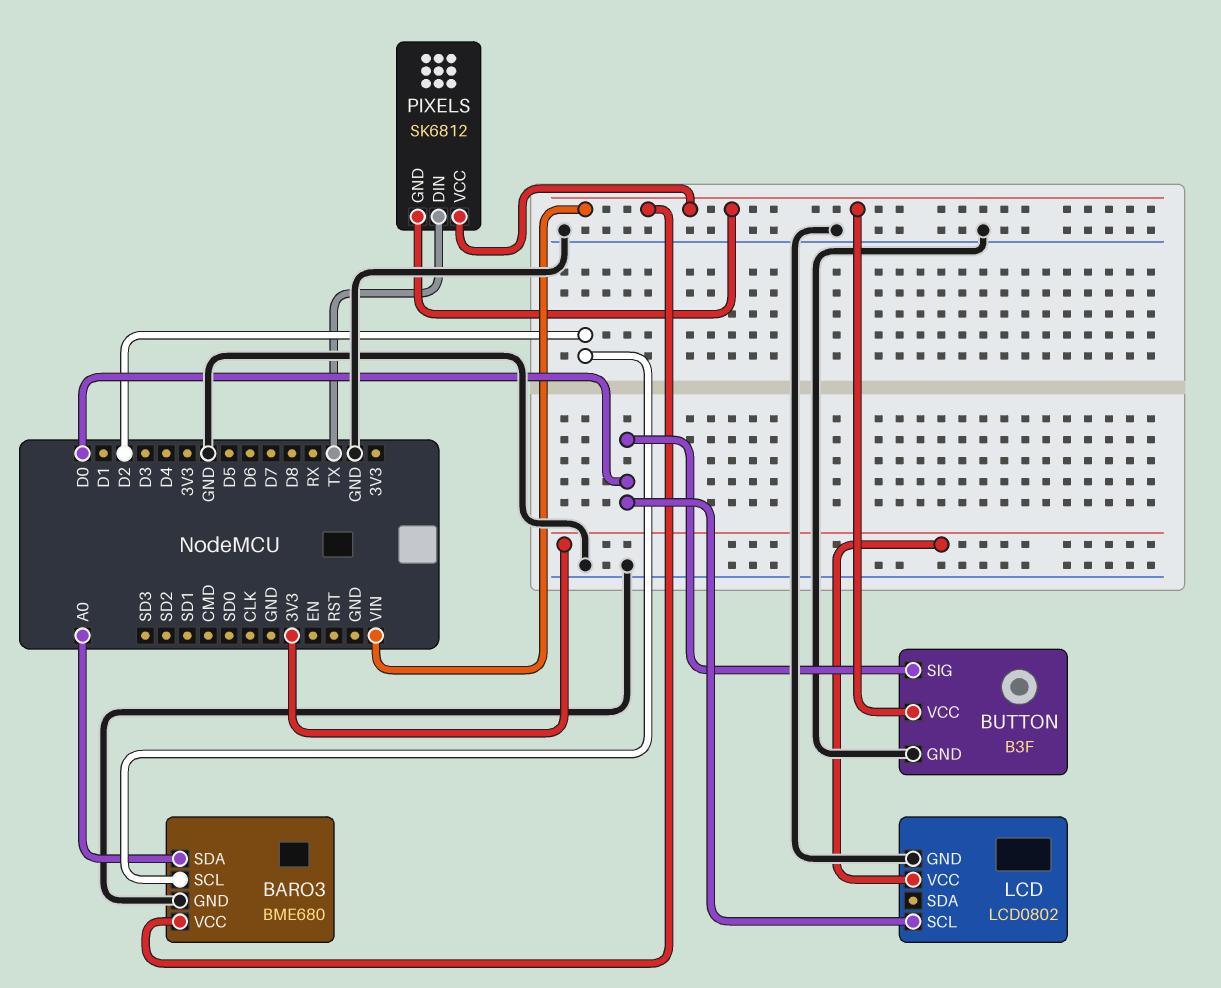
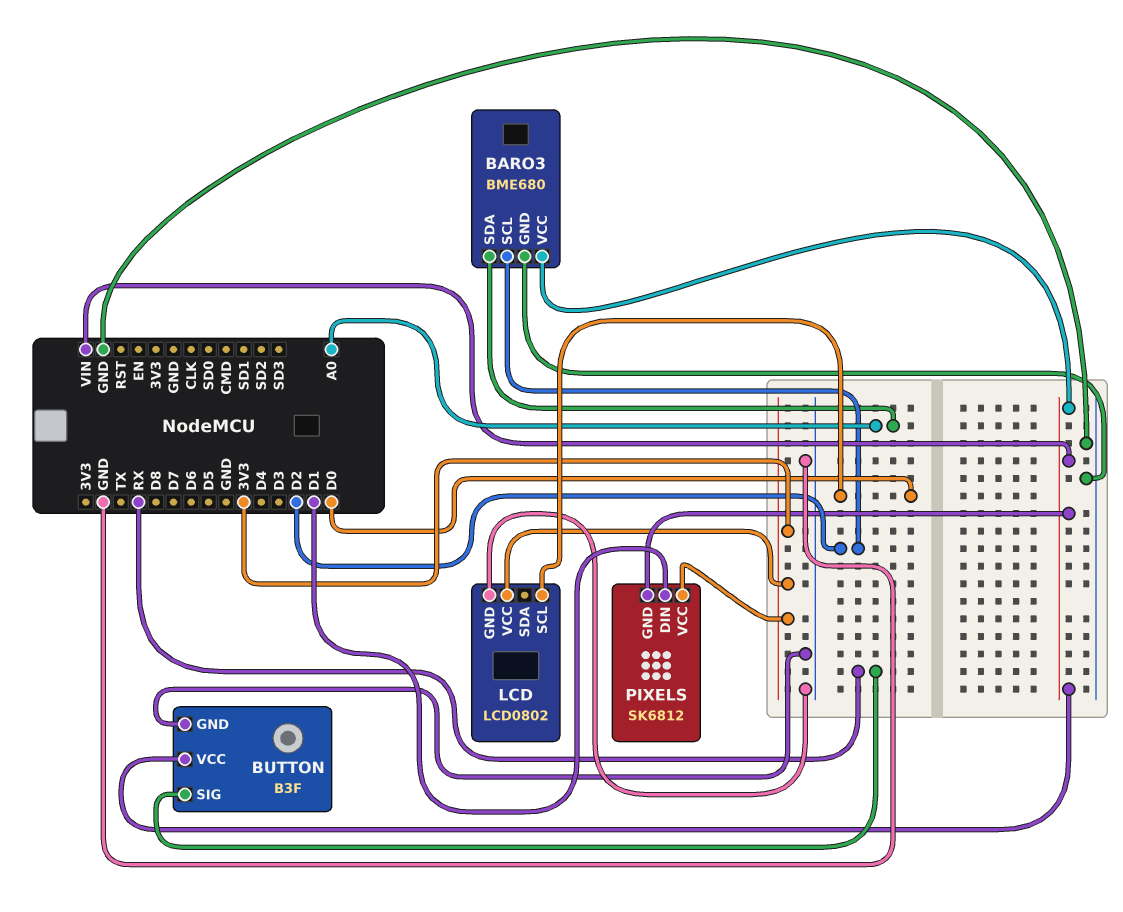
BUTTON pin SIG: D0 -> RX
PIXELS pin DIN: TX -> D1
PIXELS pin VCC: VIN -> 3V3

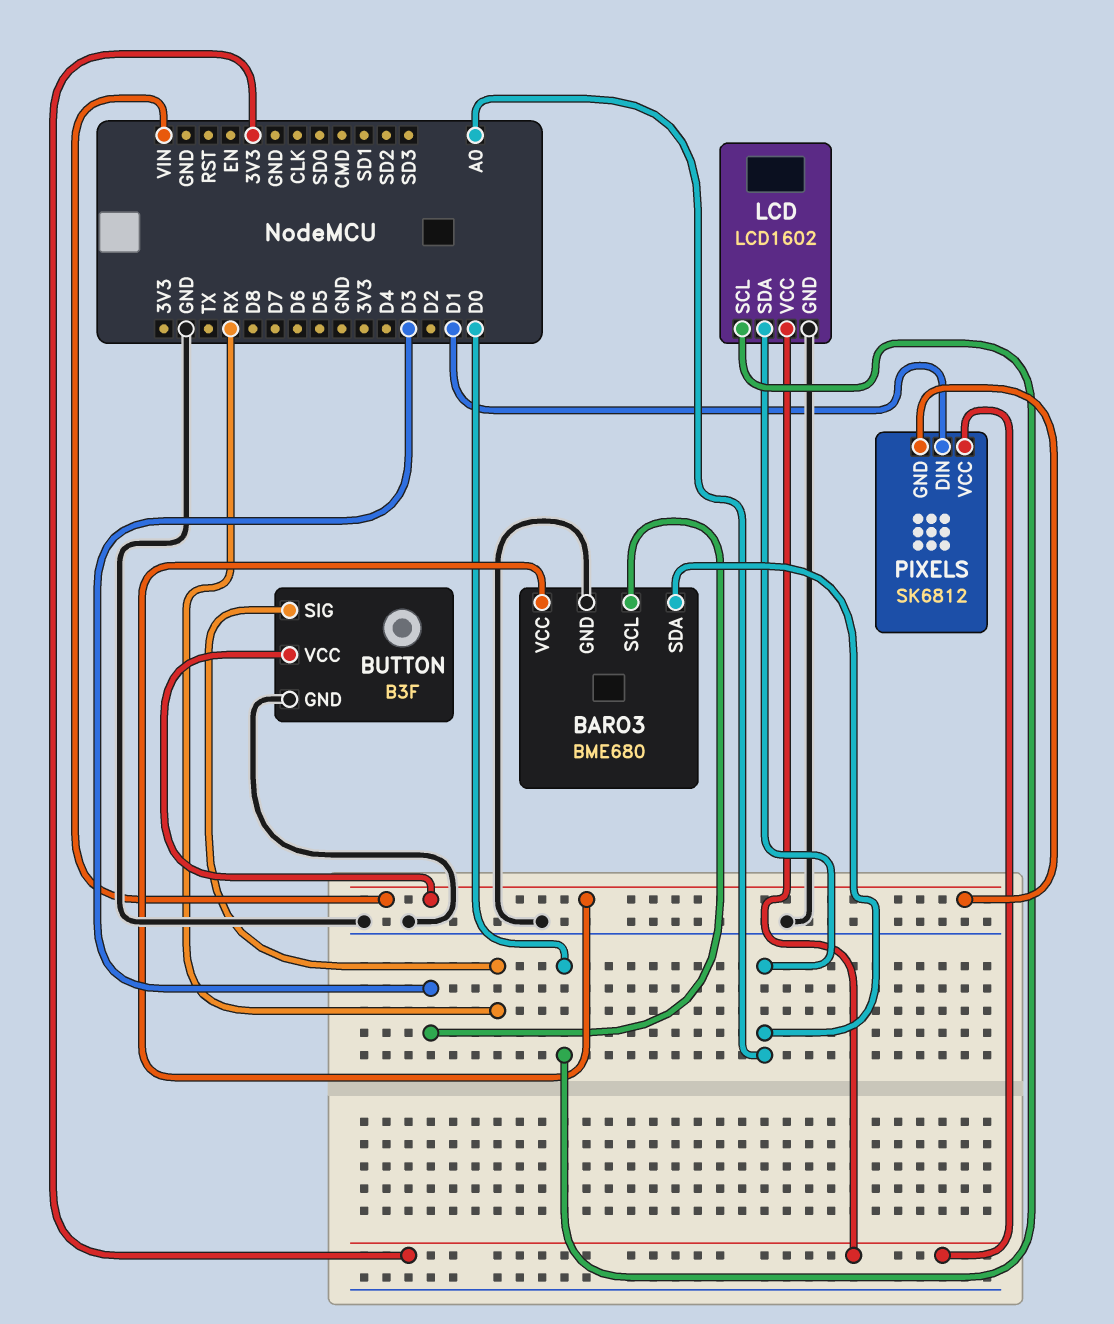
BARO3 pin SCL: D2 -> D3
LCD: LCD0802 -> LCD1602
LCD pin SDA: none -> A0

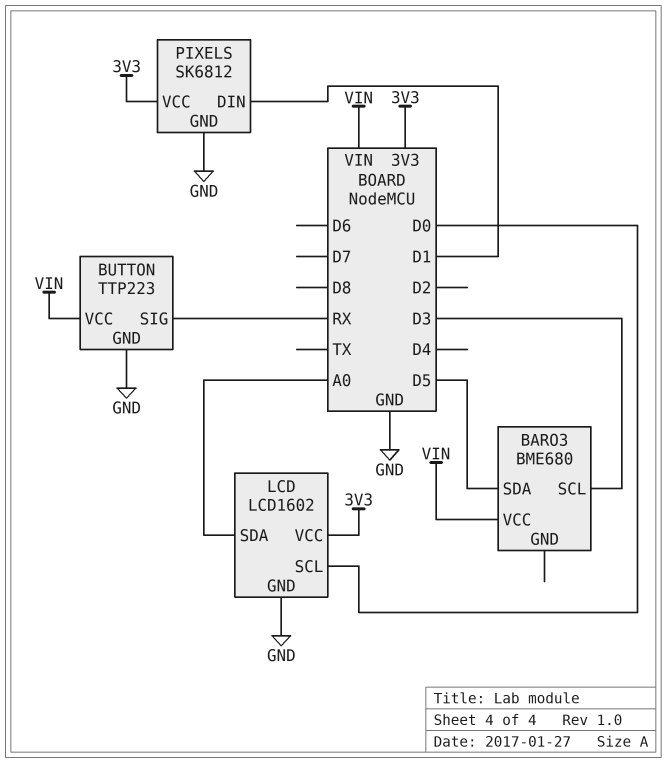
BARO3 pin GND: GND -> none
BARO3 pin SDA: A0 -> D5
BUTTON: B3F -> TTP223
PIXELS pin GND: VIN -> GND

